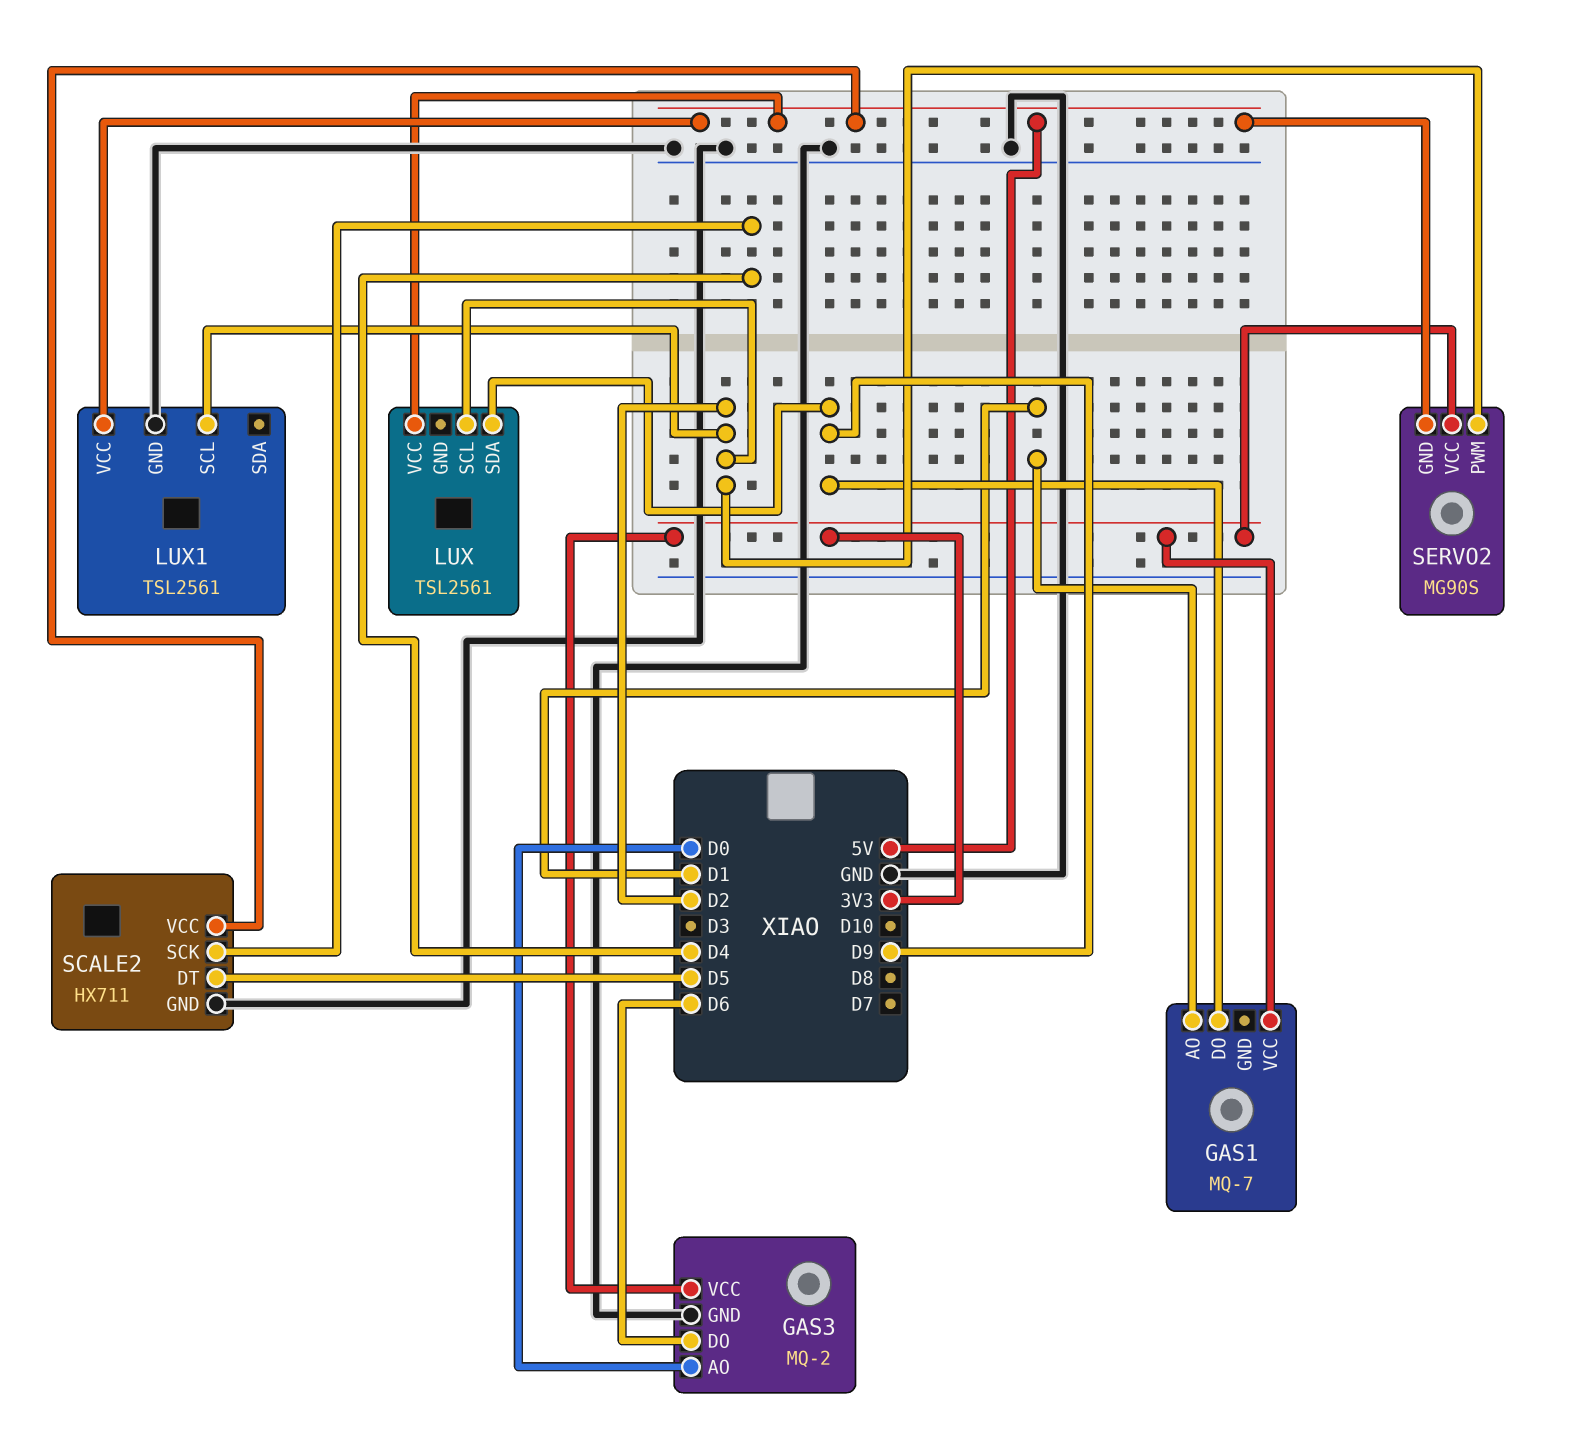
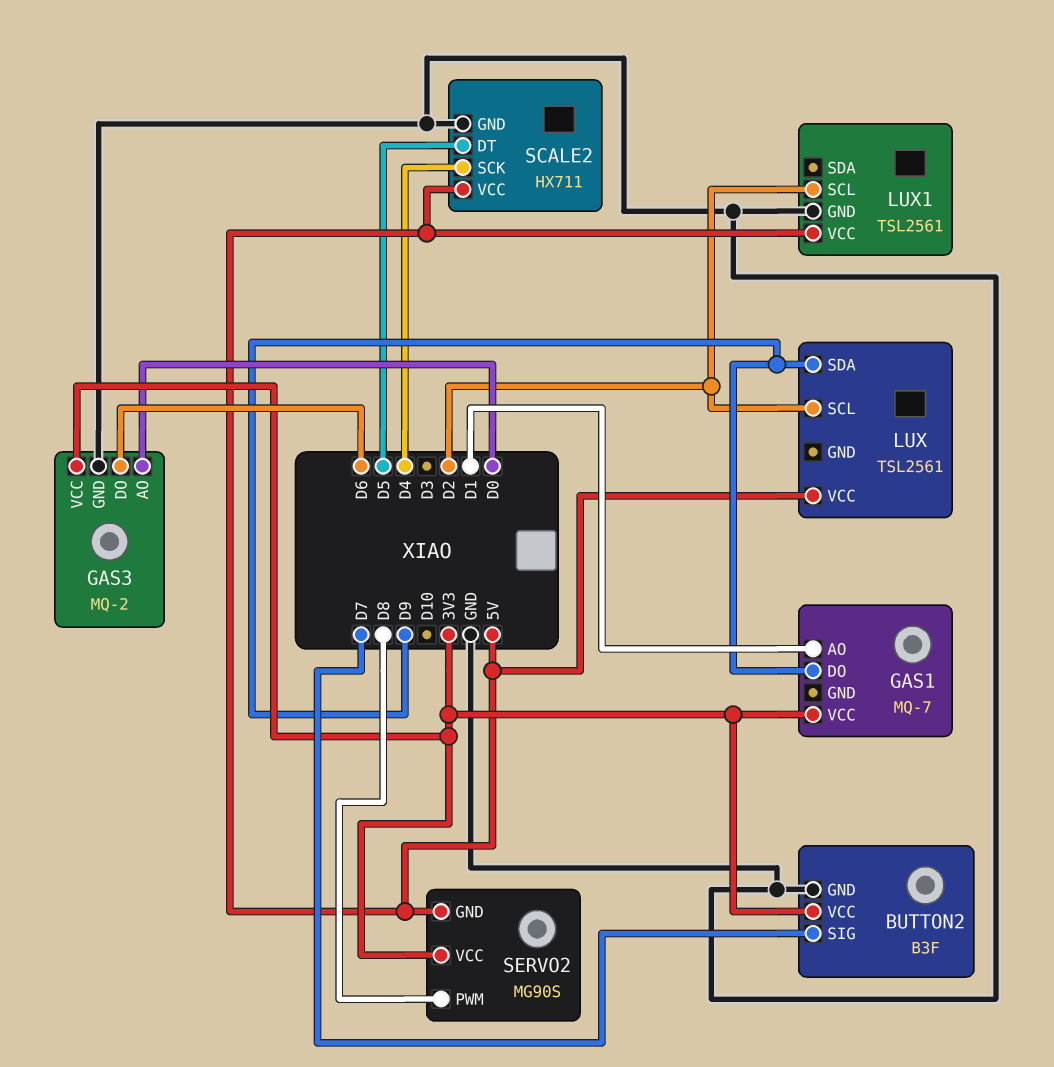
BUTTON2: none -> B3F
BUTTON2 pin GND: none -> GND
BUTTON2 pin SIG: none -> D7
BUTTON2 pin VCC: none -> 3V3
SERVO2 pin PWM: D2 -> D8

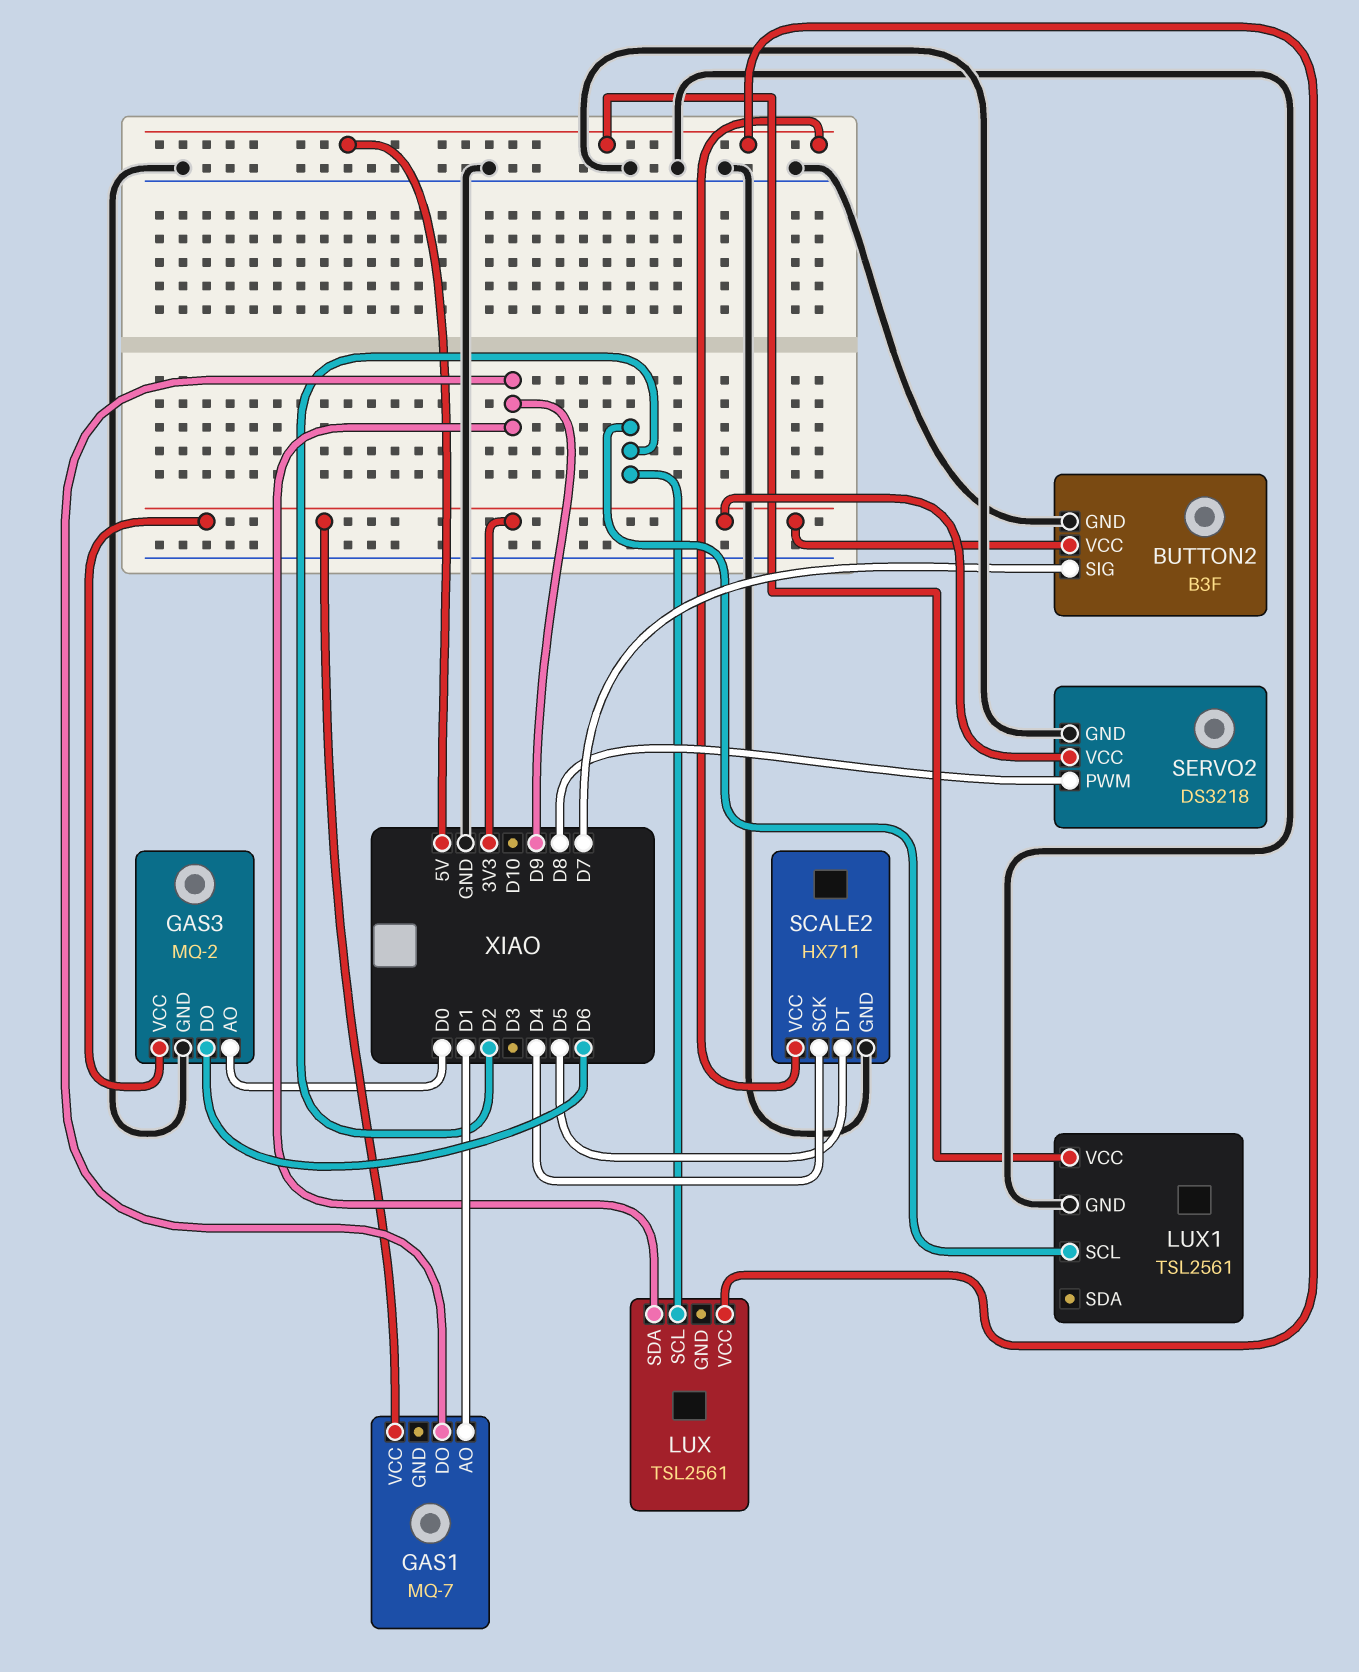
SERVO2: MG90S -> DS3218
SERVO2 pin GND: 5V -> GND

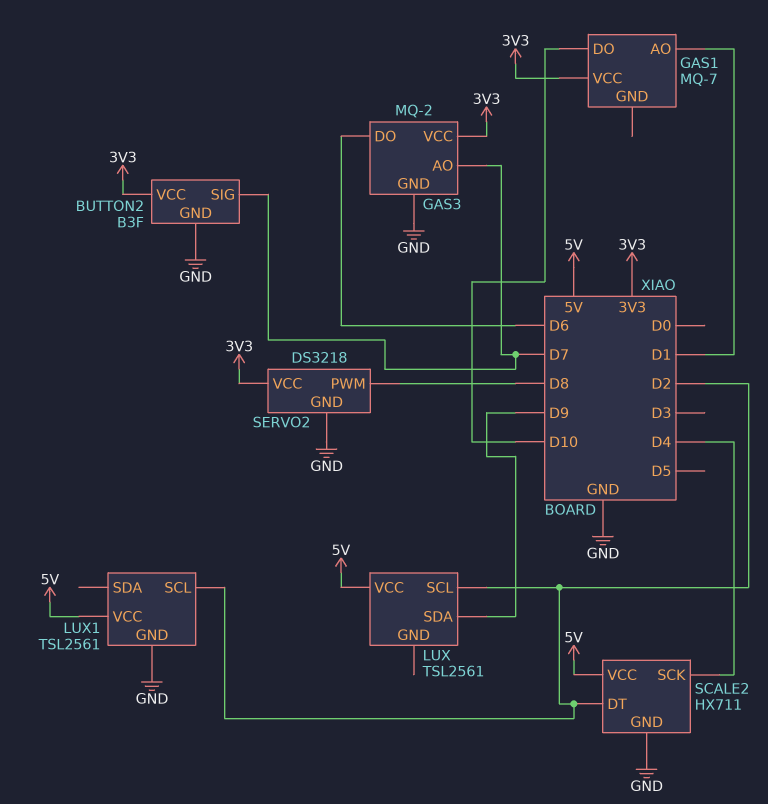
GAS1 pin DO: D9 -> D10
GAS3 pin AO: D0 -> D7
SCALE2 pin DT: D5 -> D2

